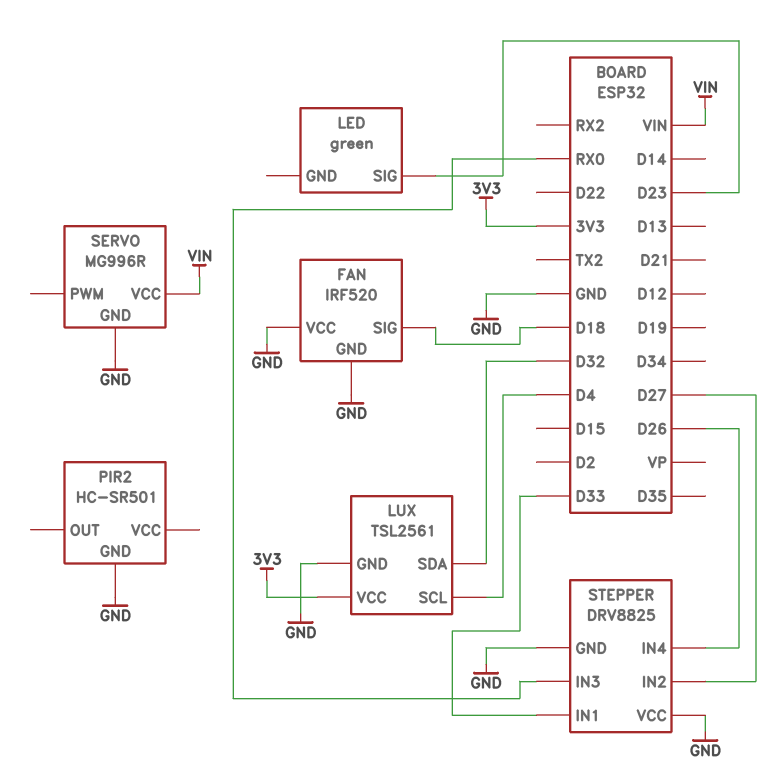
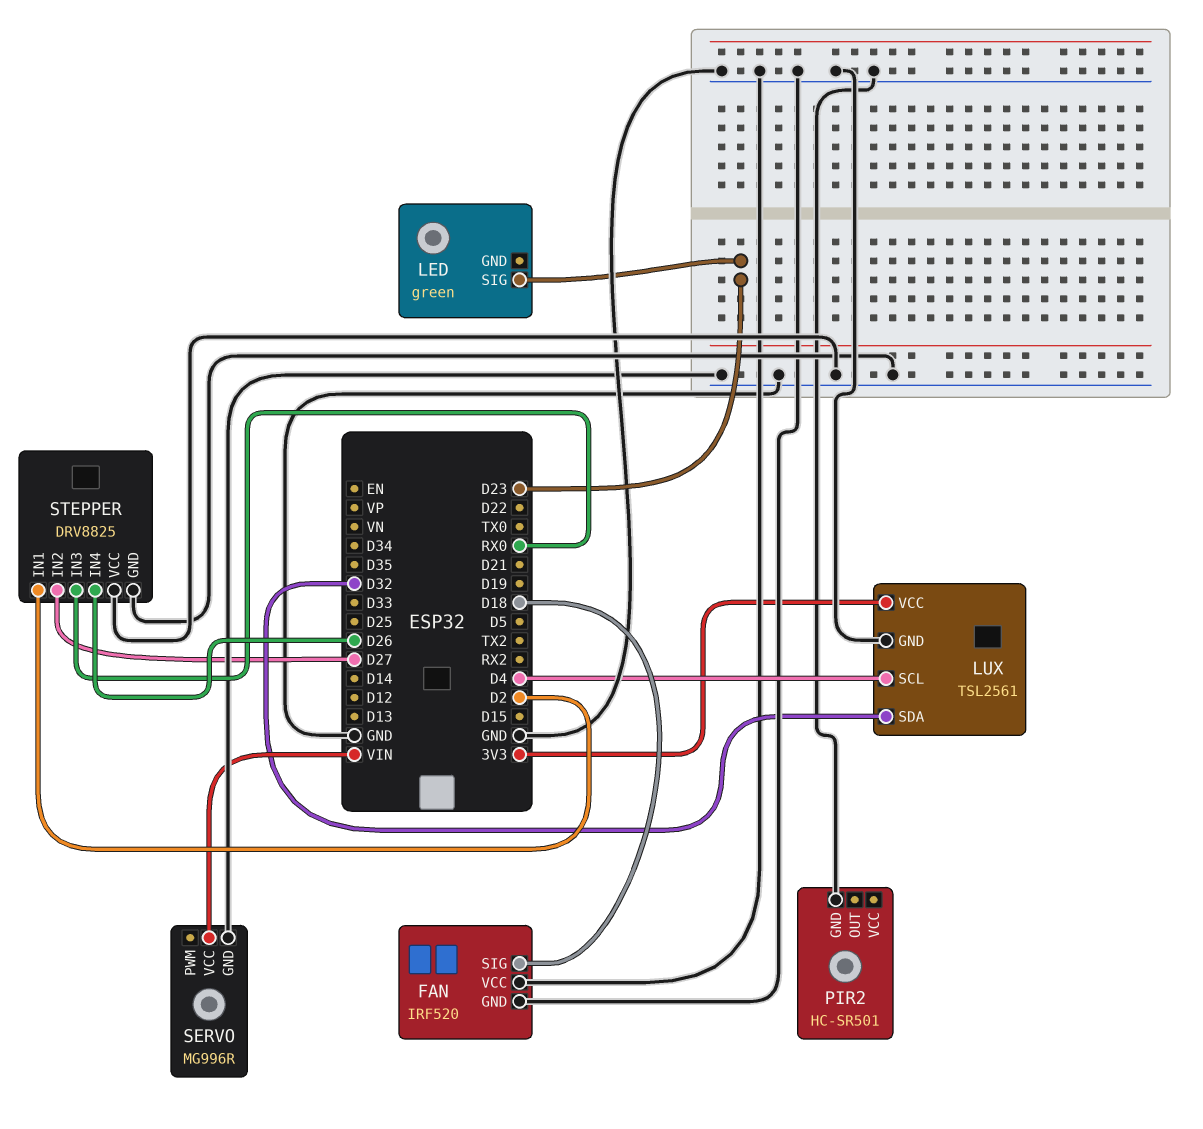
STEPPER pin IN1: D33 -> D2

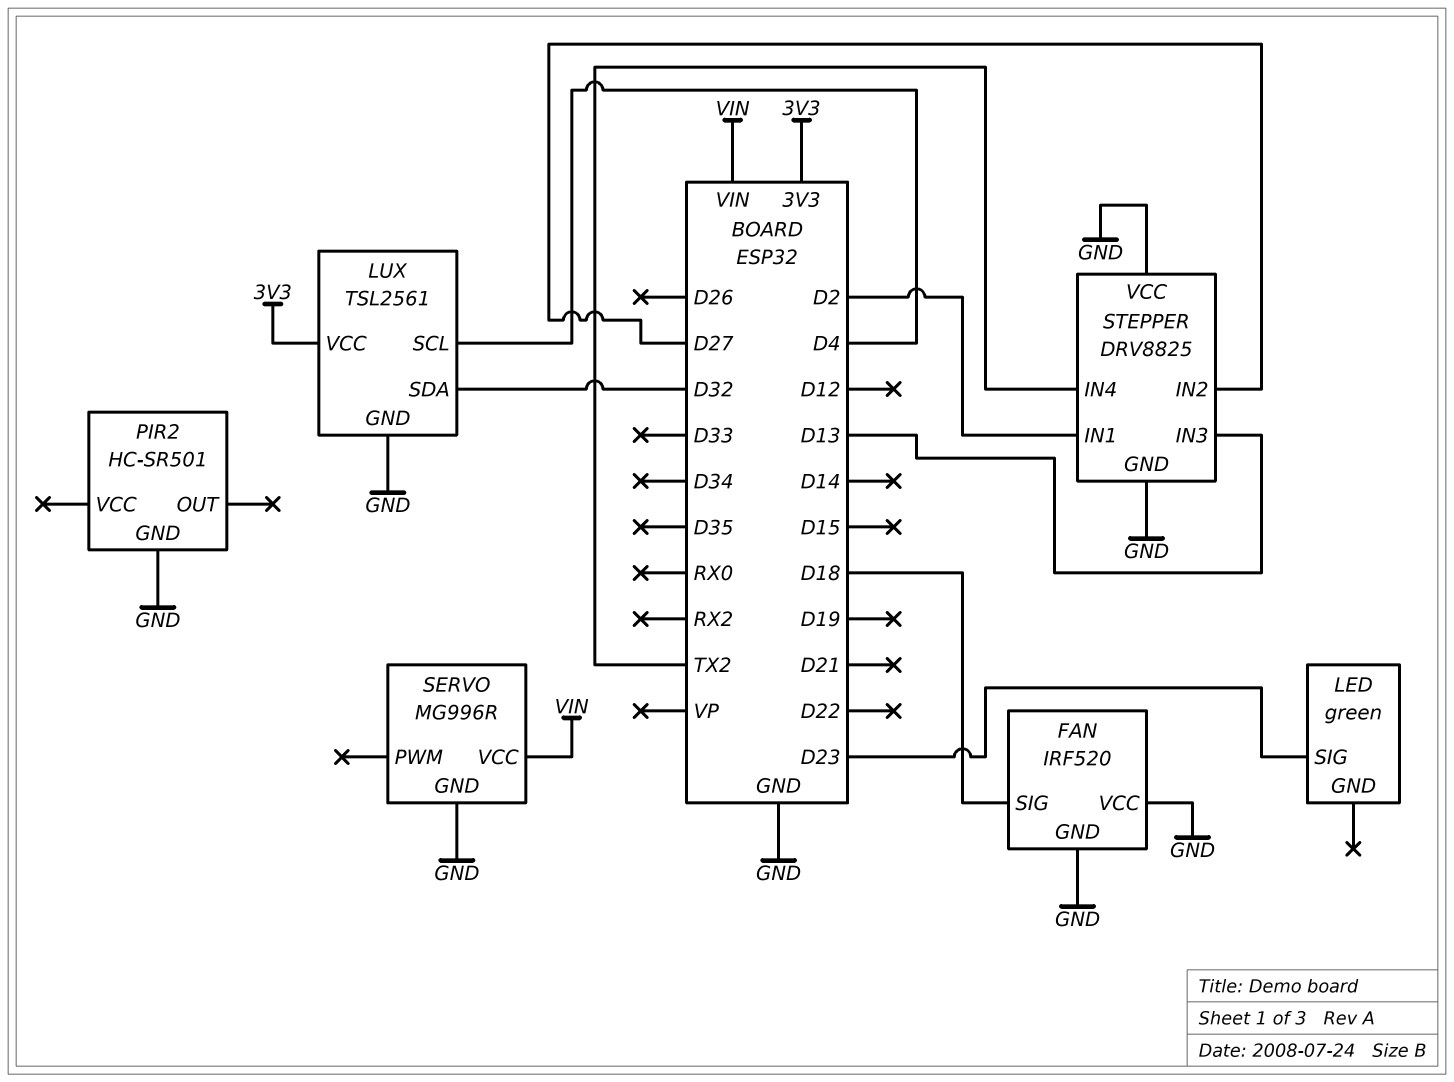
STEPPER pin IN3: RX0 -> D13
STEPPER pin IN4: D26 -> TX2

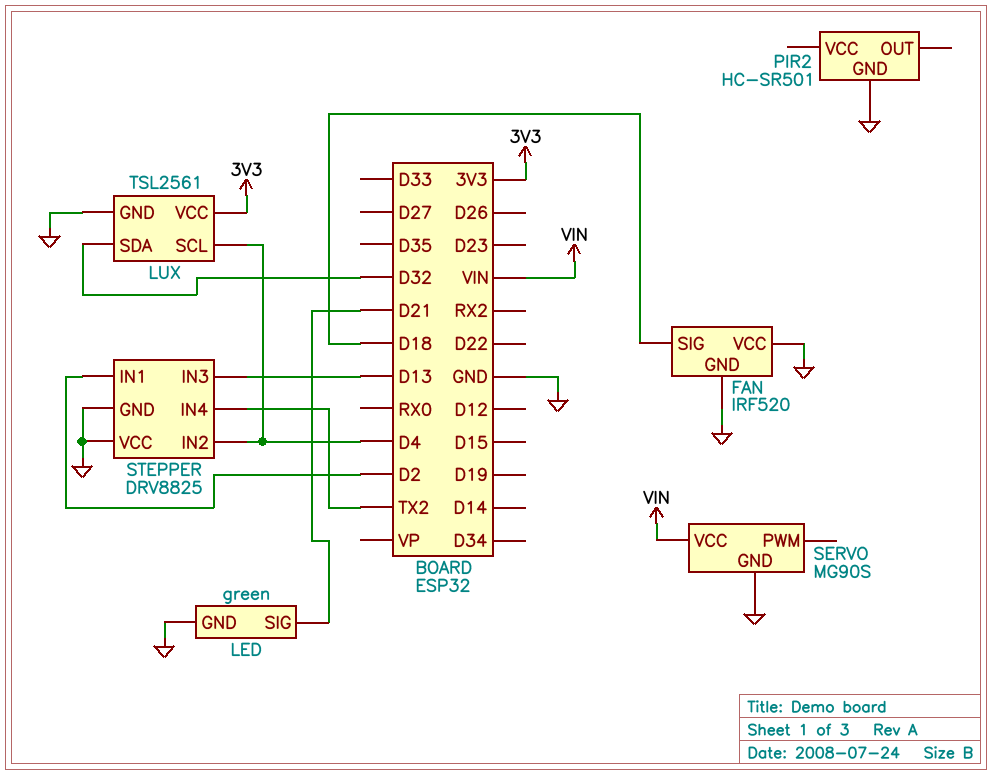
LED pin GND: none -> GND
LED pin SIG: D23 -> D21
SERVO: MG996R -> MG90S
STEPPER pin IN2: D27 -> D4

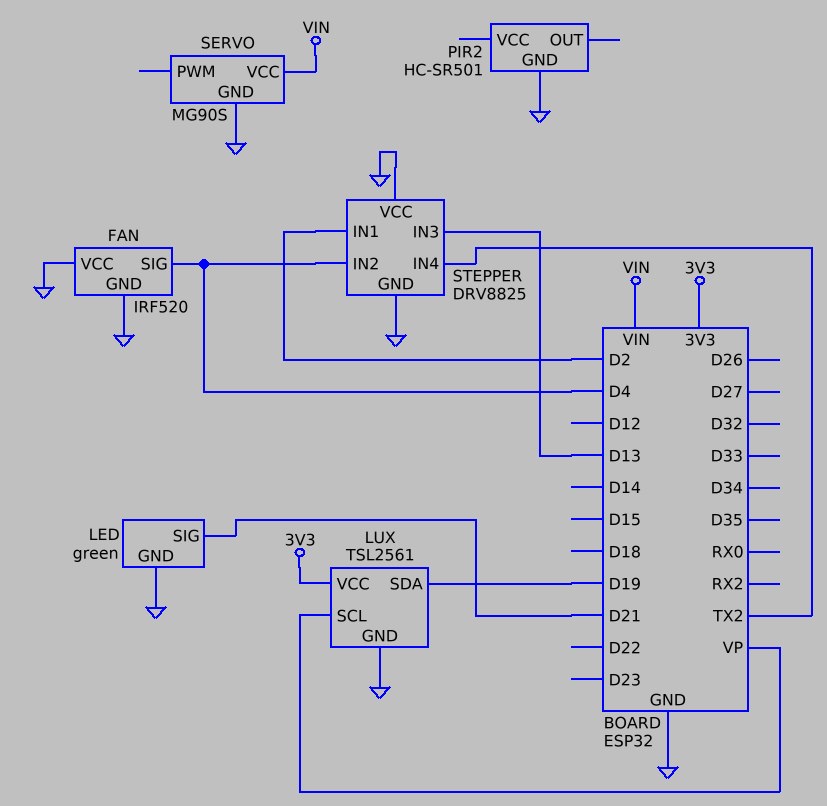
FAN pin SIG: D18 -> D4
LUX pin SCL: D4 -> VP
LUX pin SDA: D32 -> D19

